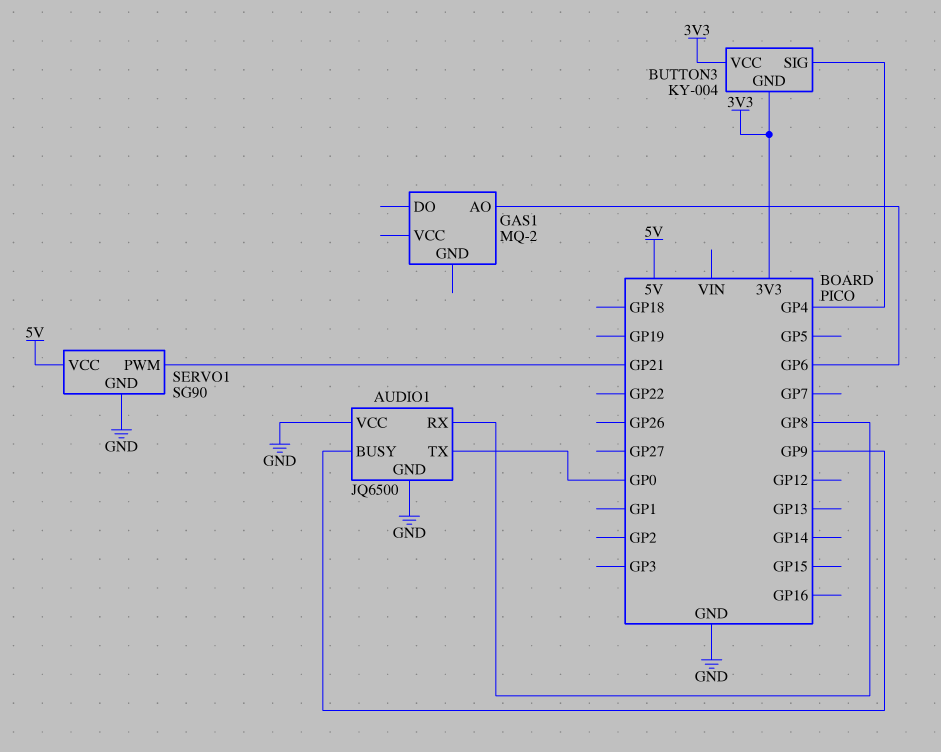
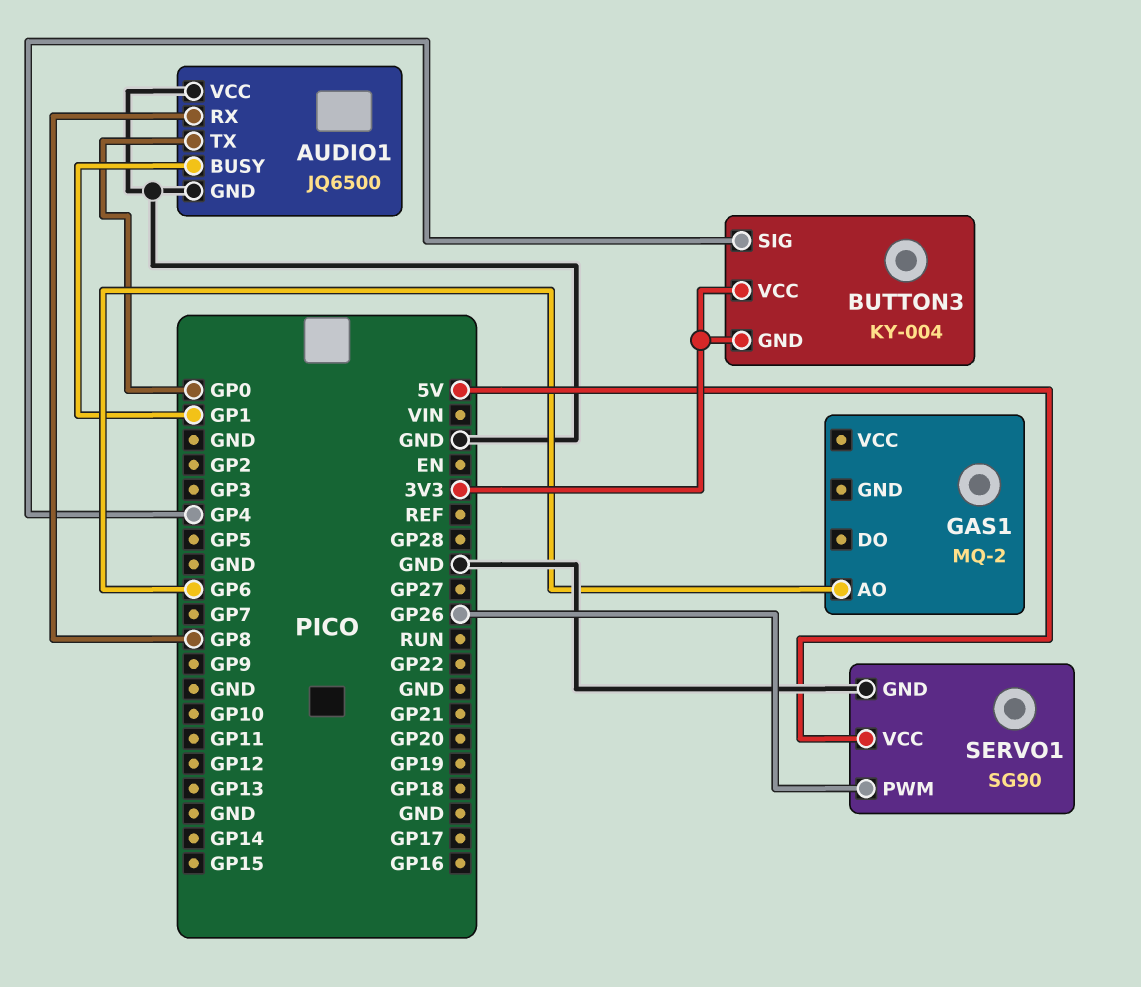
AUDIO1 pin BUSY: GP9 -> GP1
SERVO1 pin PWM: GP21 -> GP26

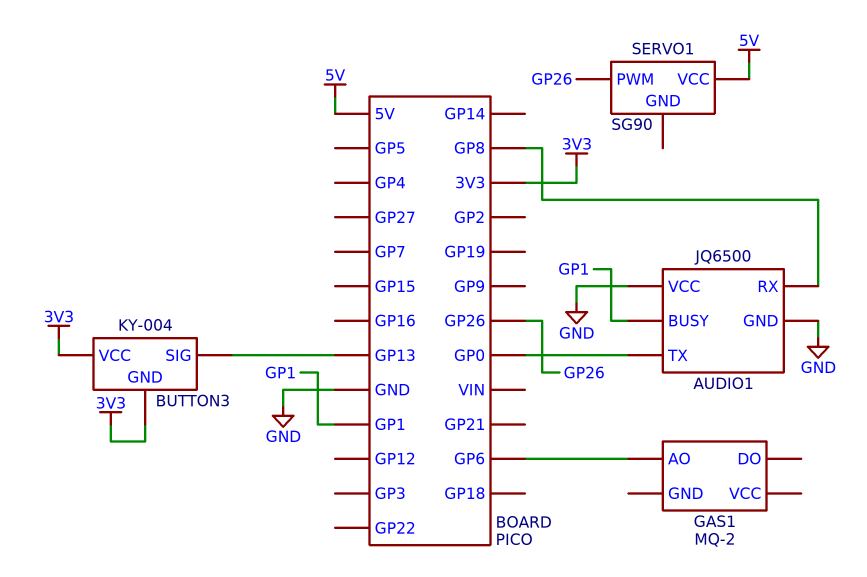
BUTTON3 pin SIG: GP4 -> GP13
SERVO1 pin GND: GND -> none

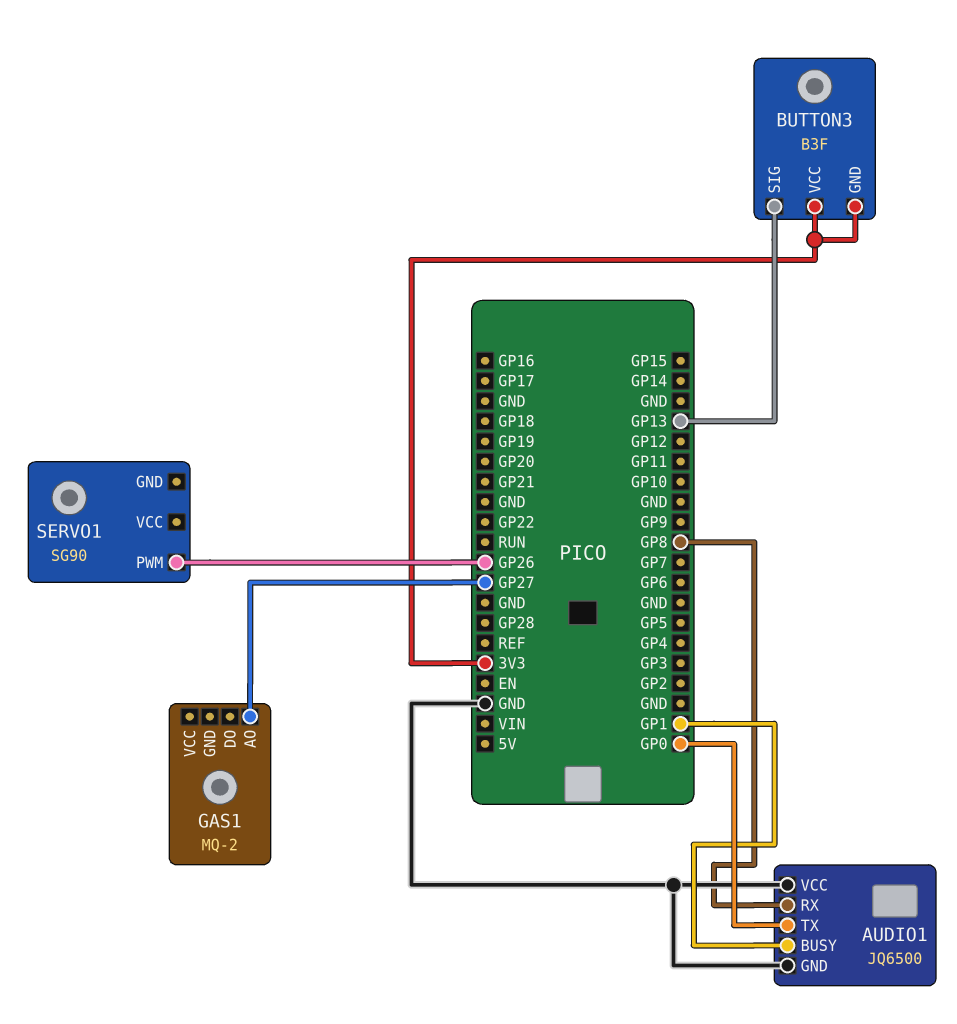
BUTTON3: KY-004 -> B3F
GAS1 pin AO: GP6 -> GP27
SERVO1 pin VCC: 5V -> none

